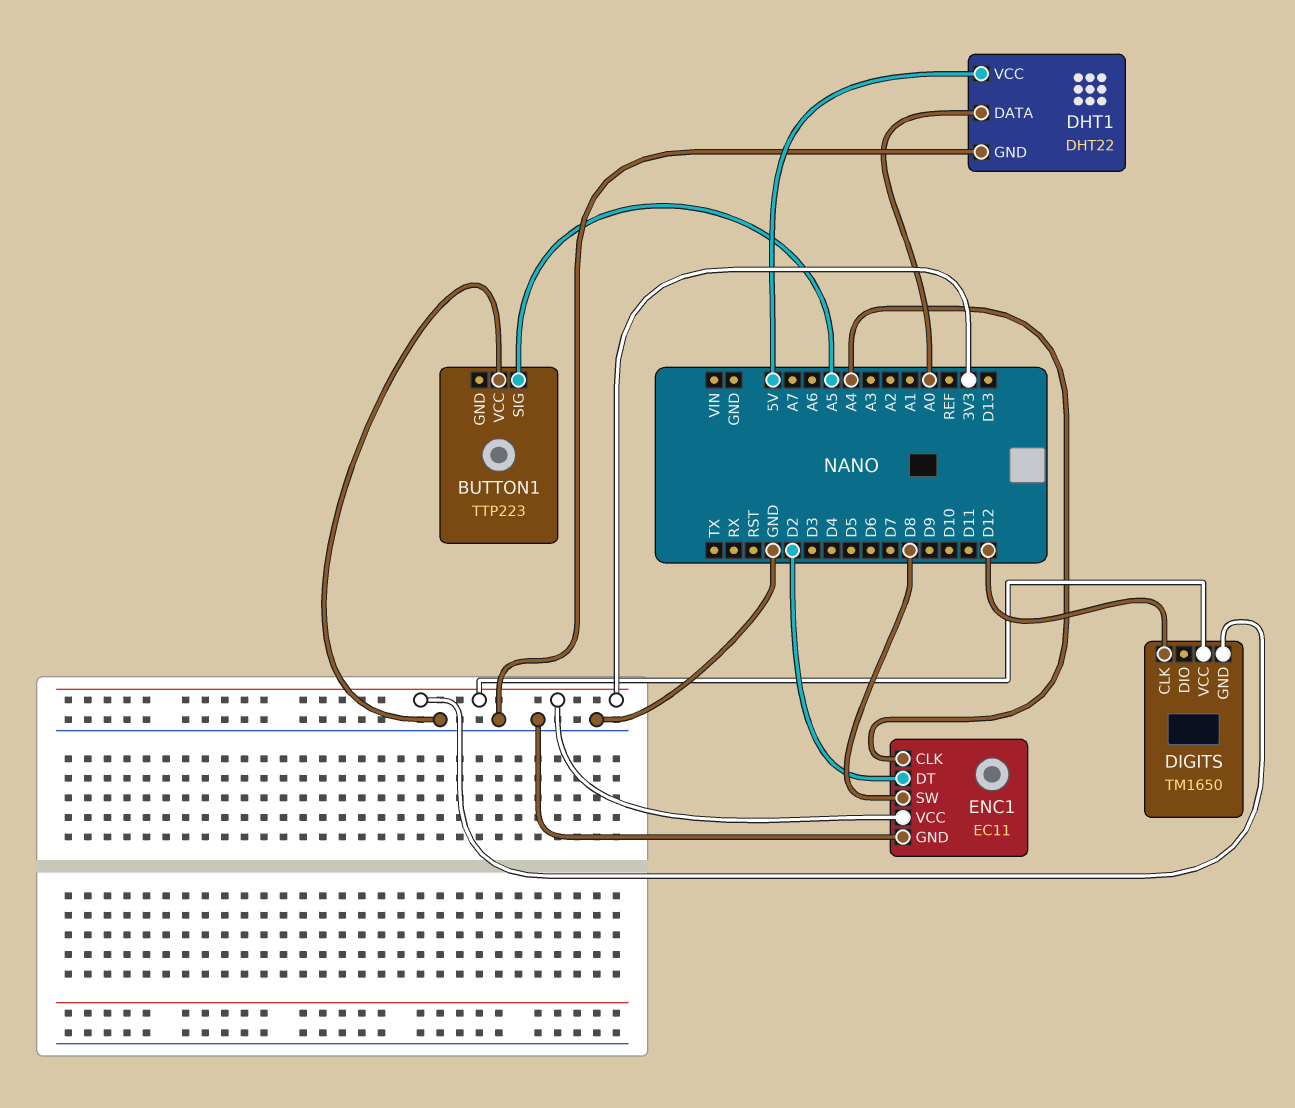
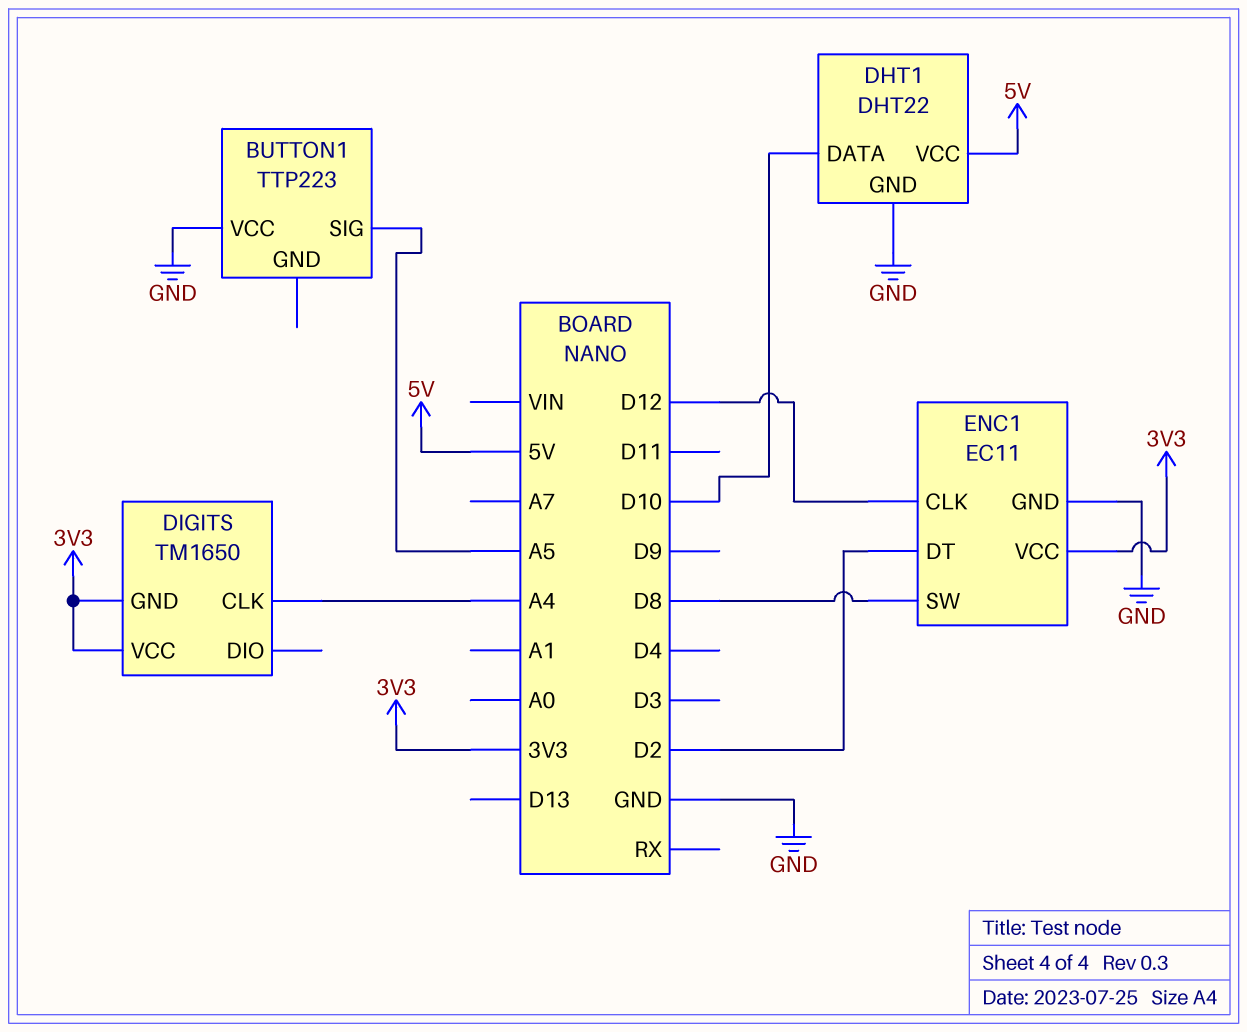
DHT1 pin DATA: A0 -> D10
DIGITS pin CLK: D12 -> A4
ENC1 pin CLK: A4 -> D12

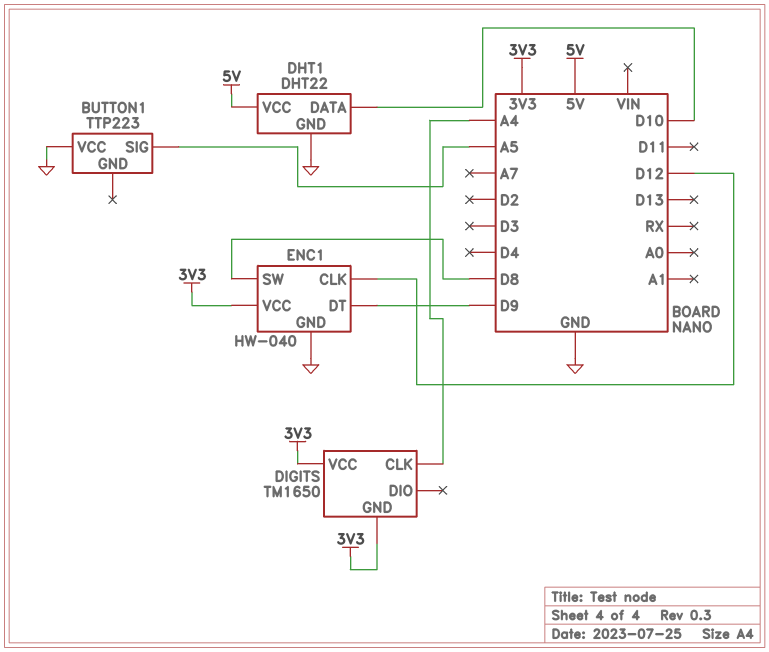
ENC1: EC11 -> HW-040
ENC1 pin DT: D2 -> D9

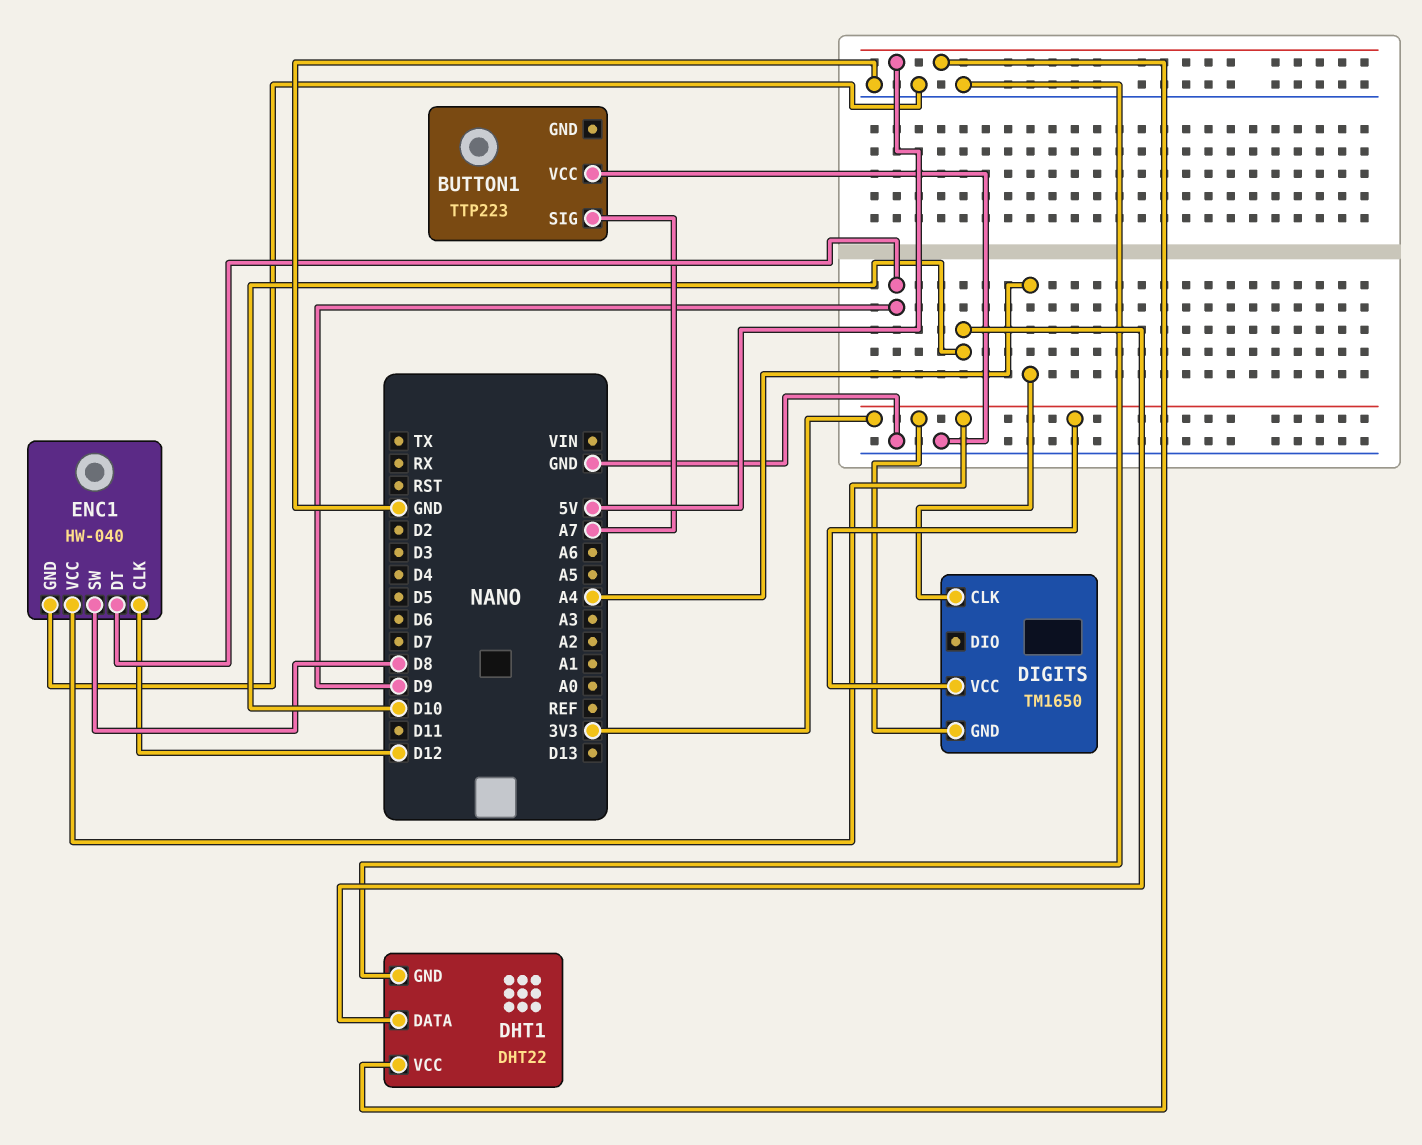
BUTTON1 pin SIG: A5 -> A7

